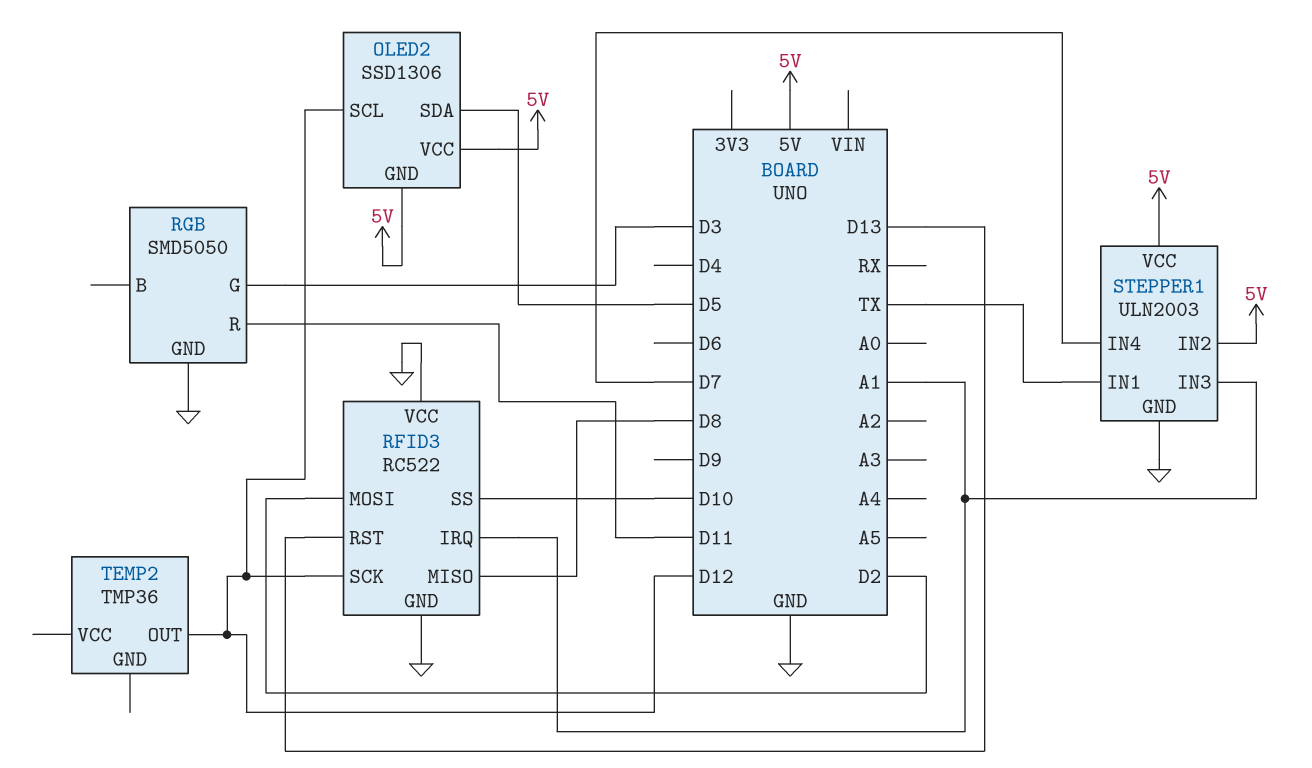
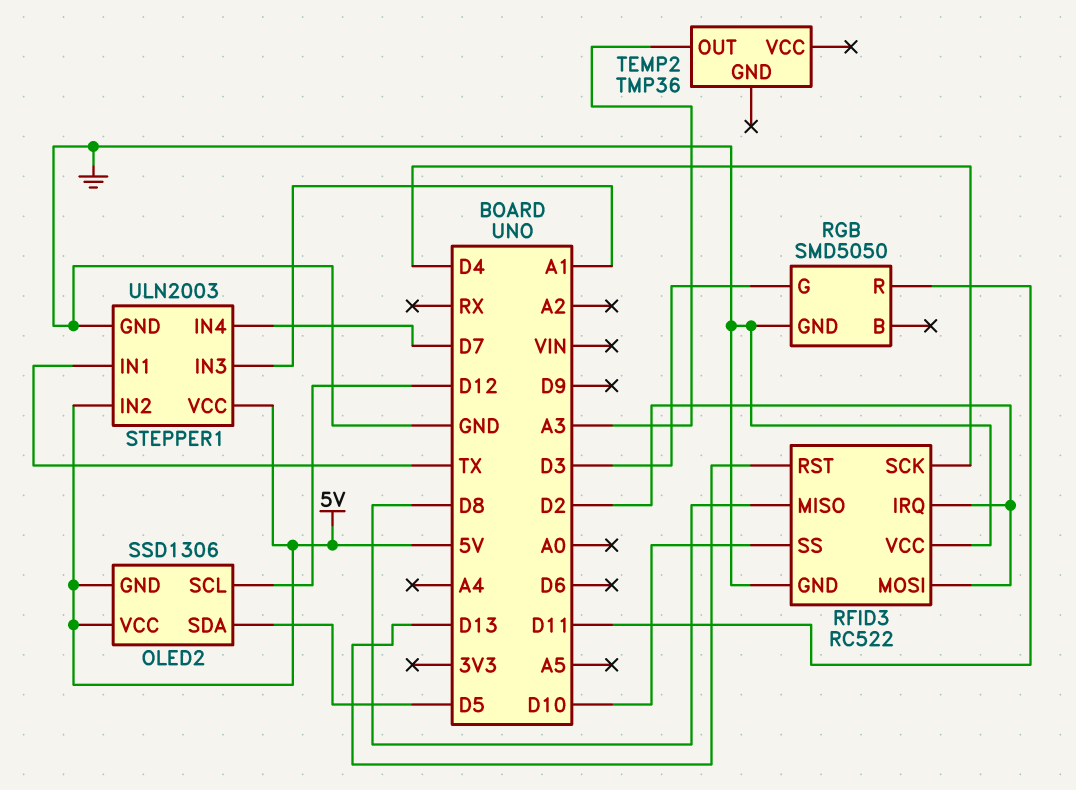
RFID3 pin IRQ: A1 -> D2
RFID3 pin SCK: D12 -> D4
TEMP2 pin OUT: D12 -> A3

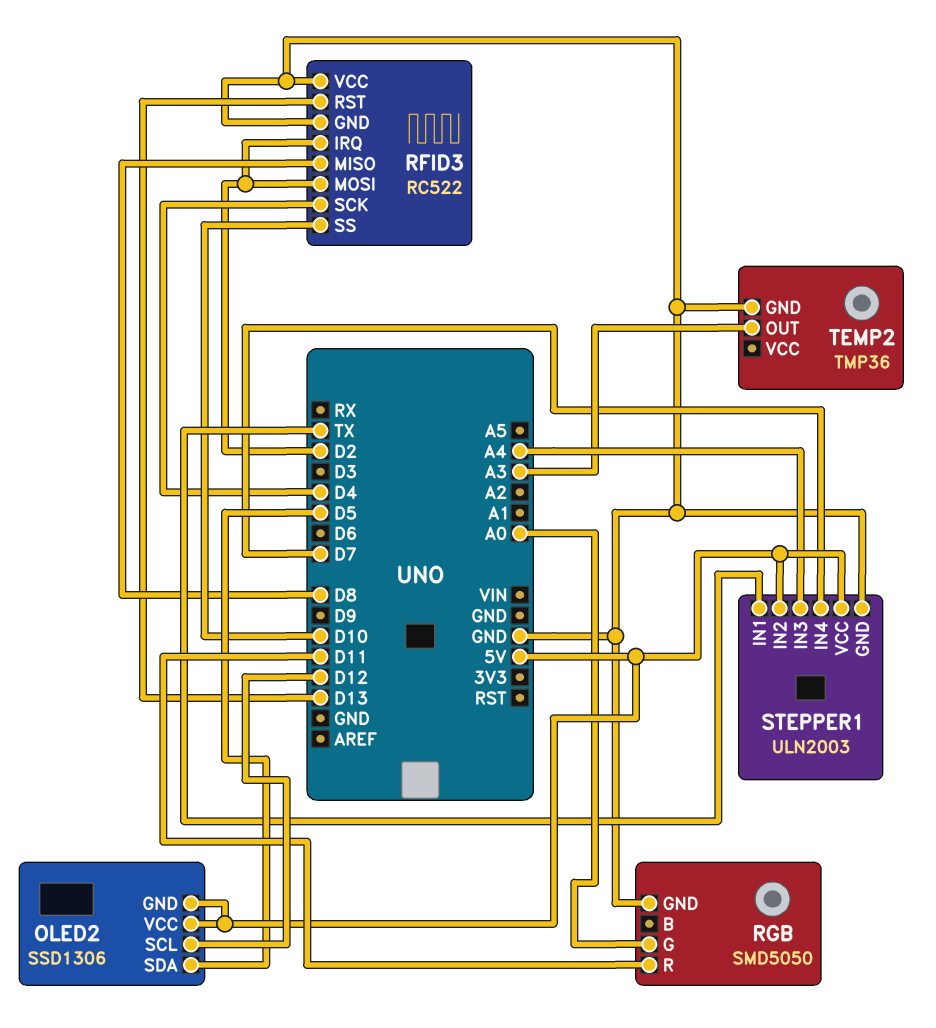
RGB pin G: D3 -> A0
STEPPER1 pin IN3: A1 -> A4
TEMP2 pin GND: none -> GND

